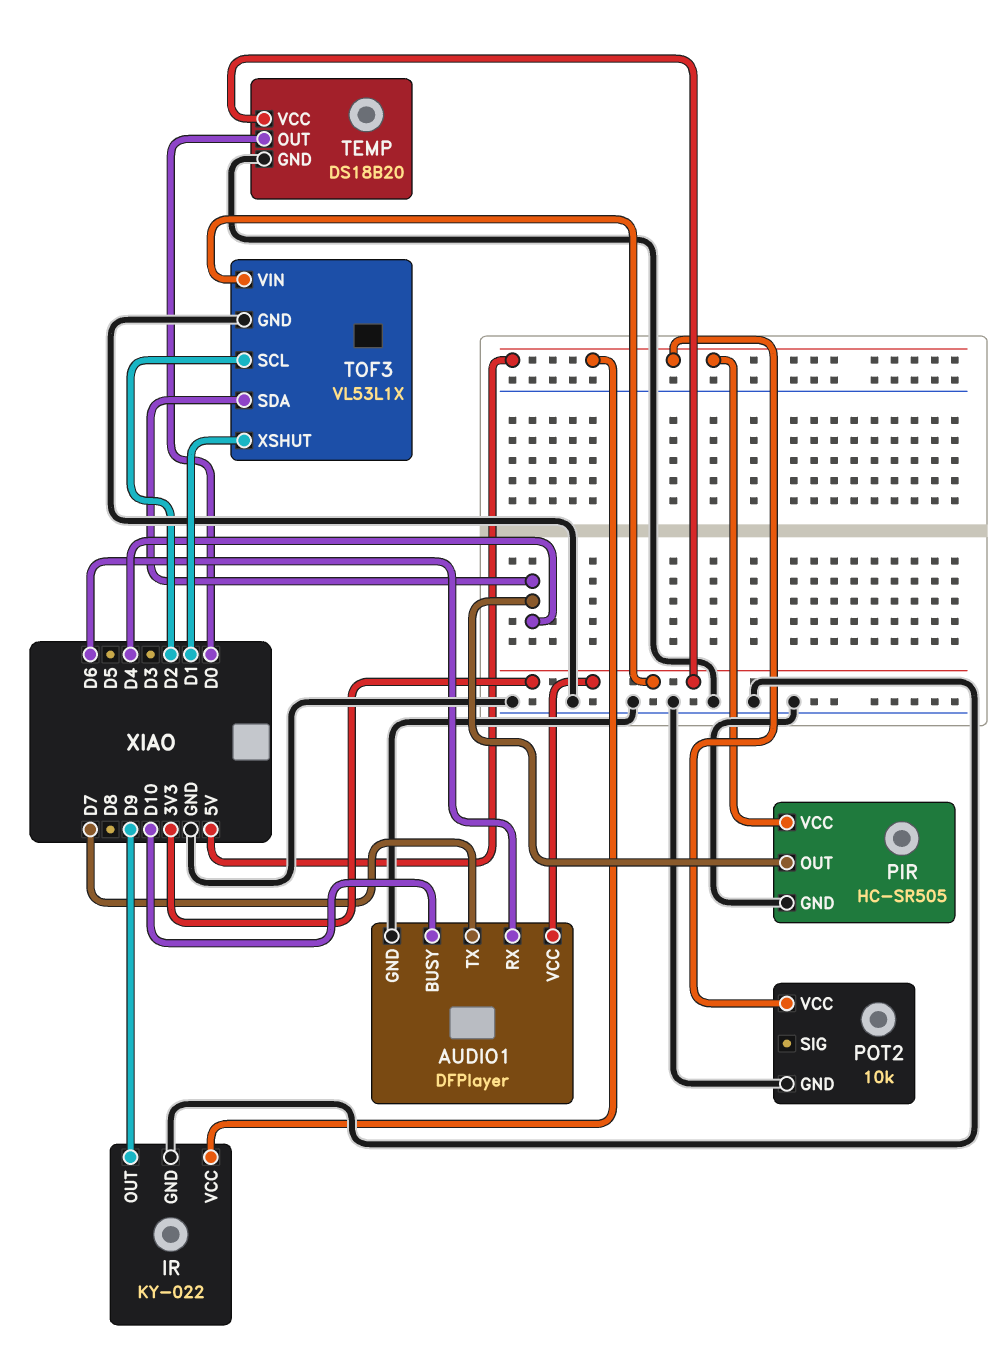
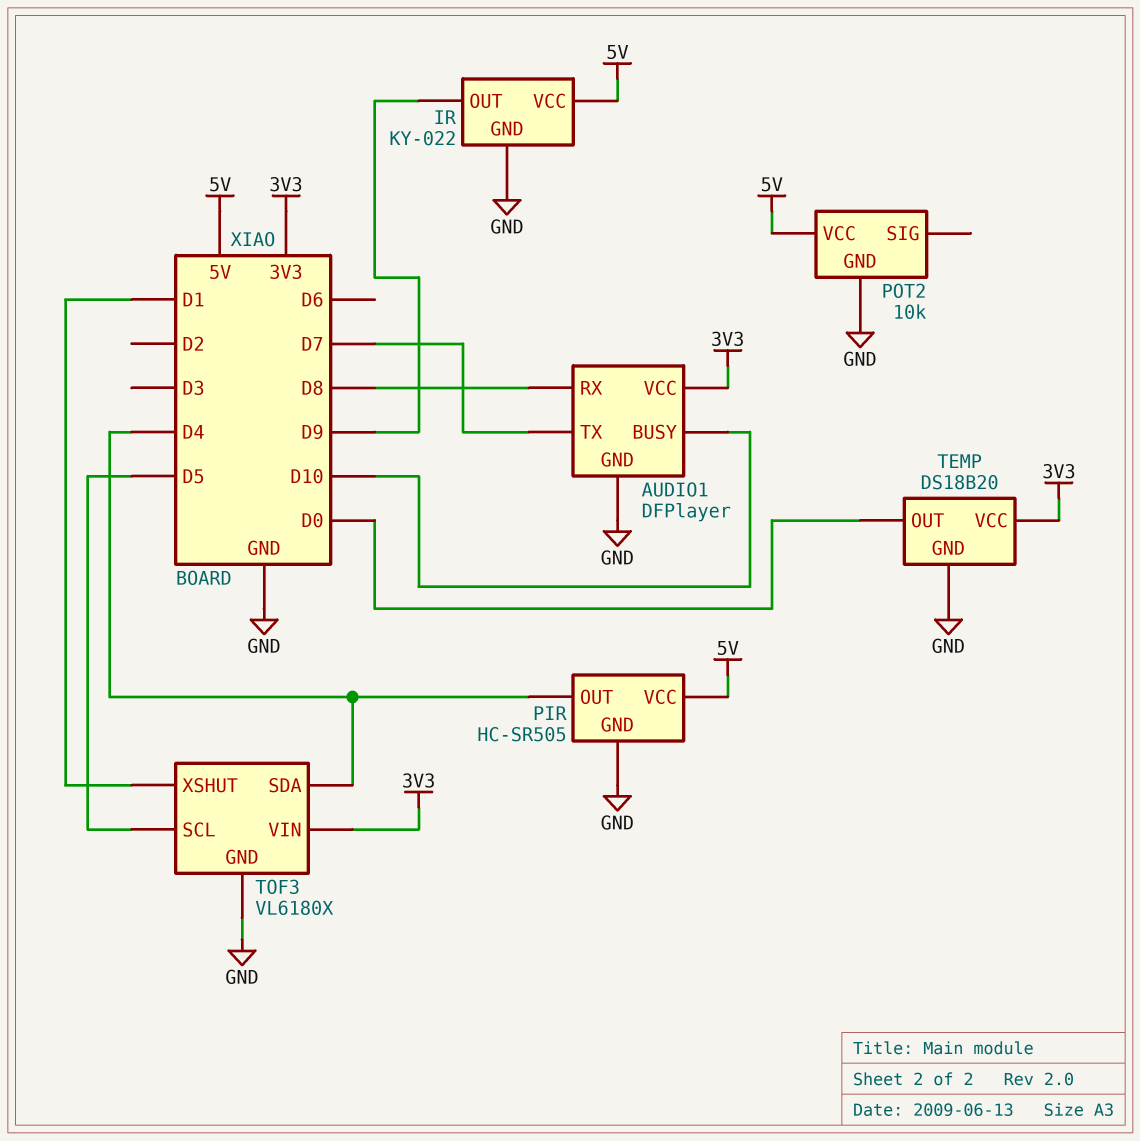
AUDIO1 pin RX: D6 -> D8
TOF3: VL53L1X -> VL6180X
TOF3 pin SCL: D2 -> D5

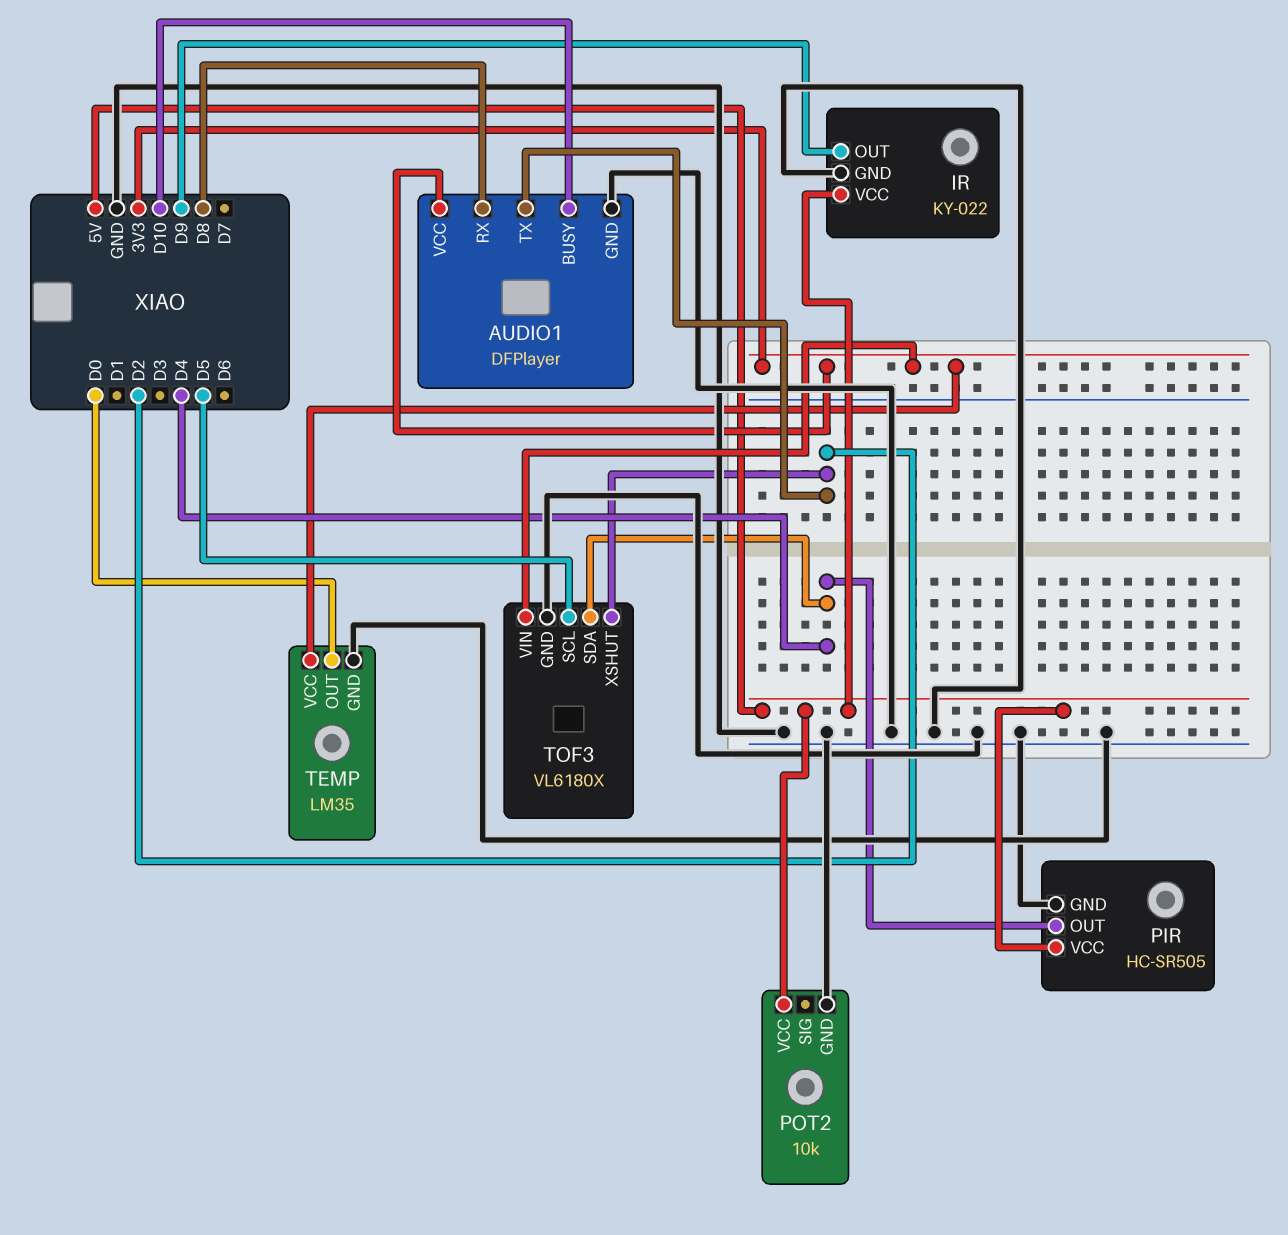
AUDIO1 pin TX: D7 -> D2
TEMP: DS18B20 -> LM35
TOF3 pin XSHUT: D1 -> D2

